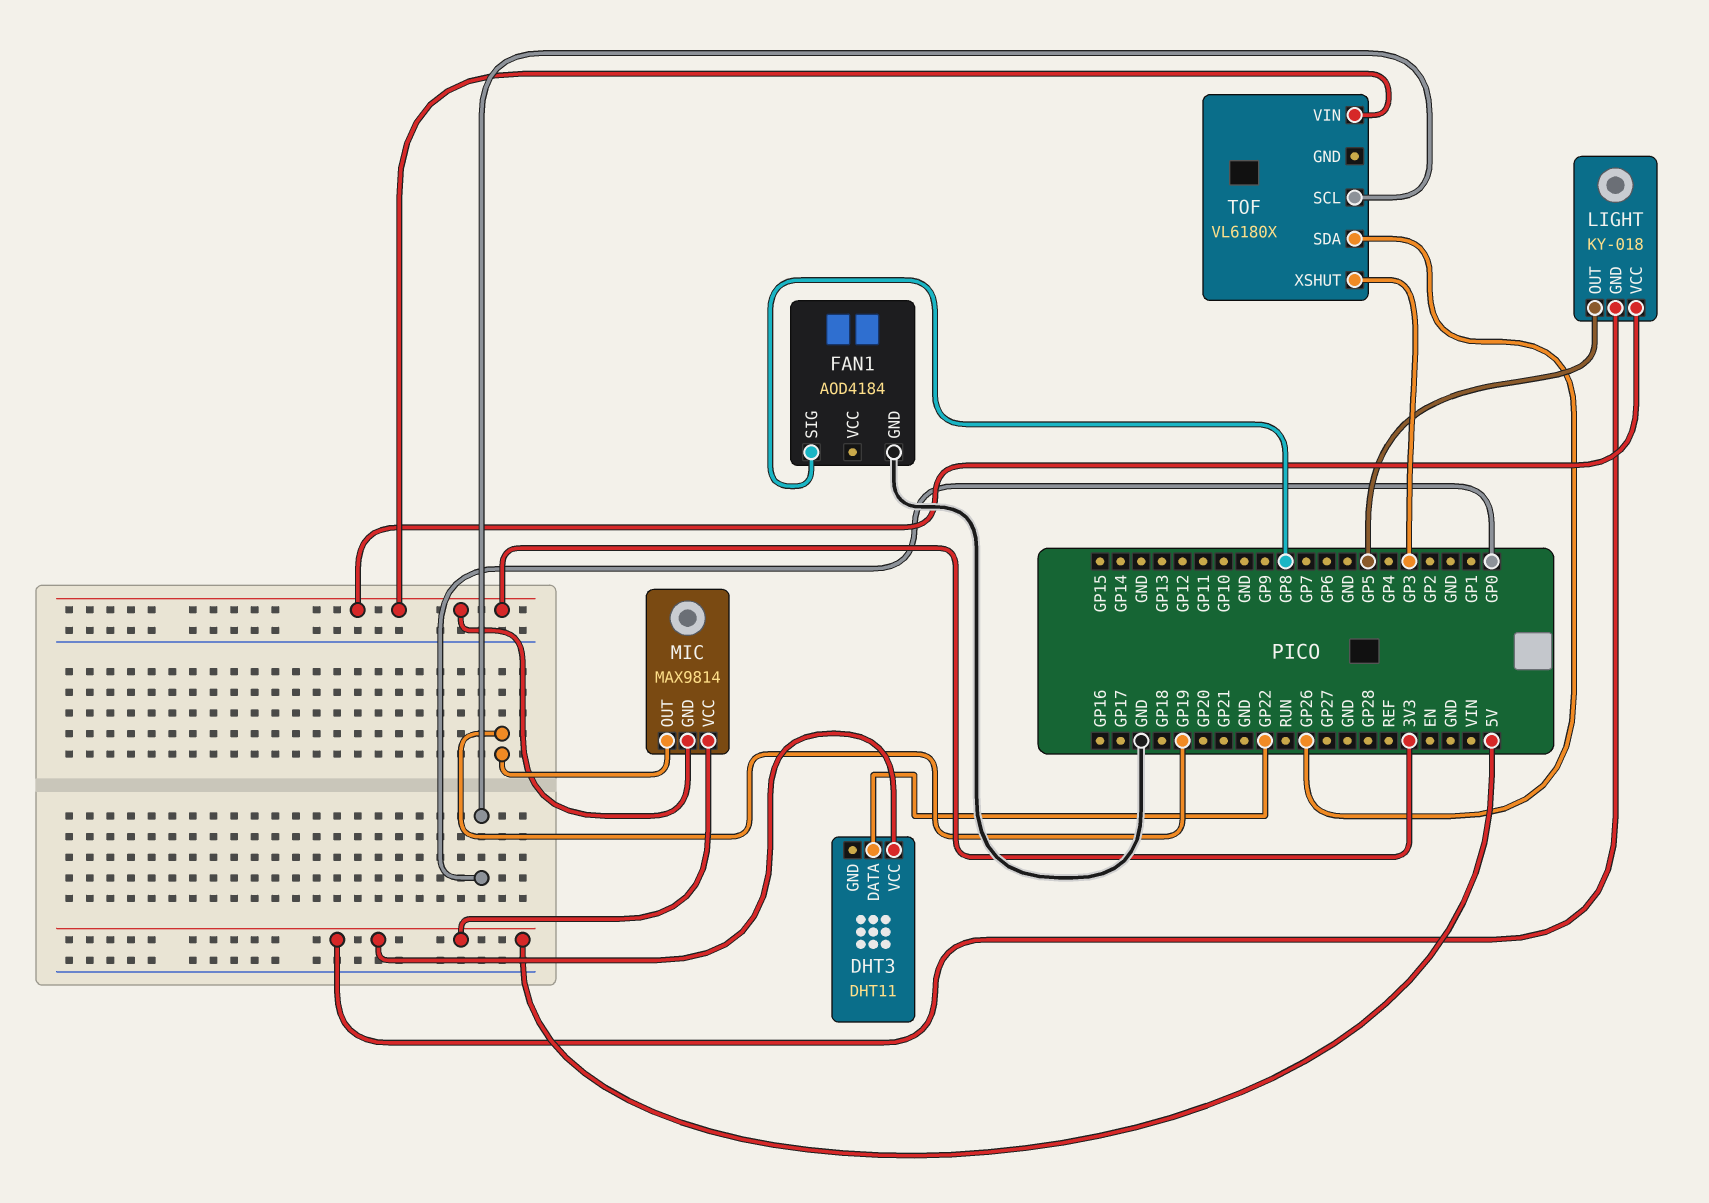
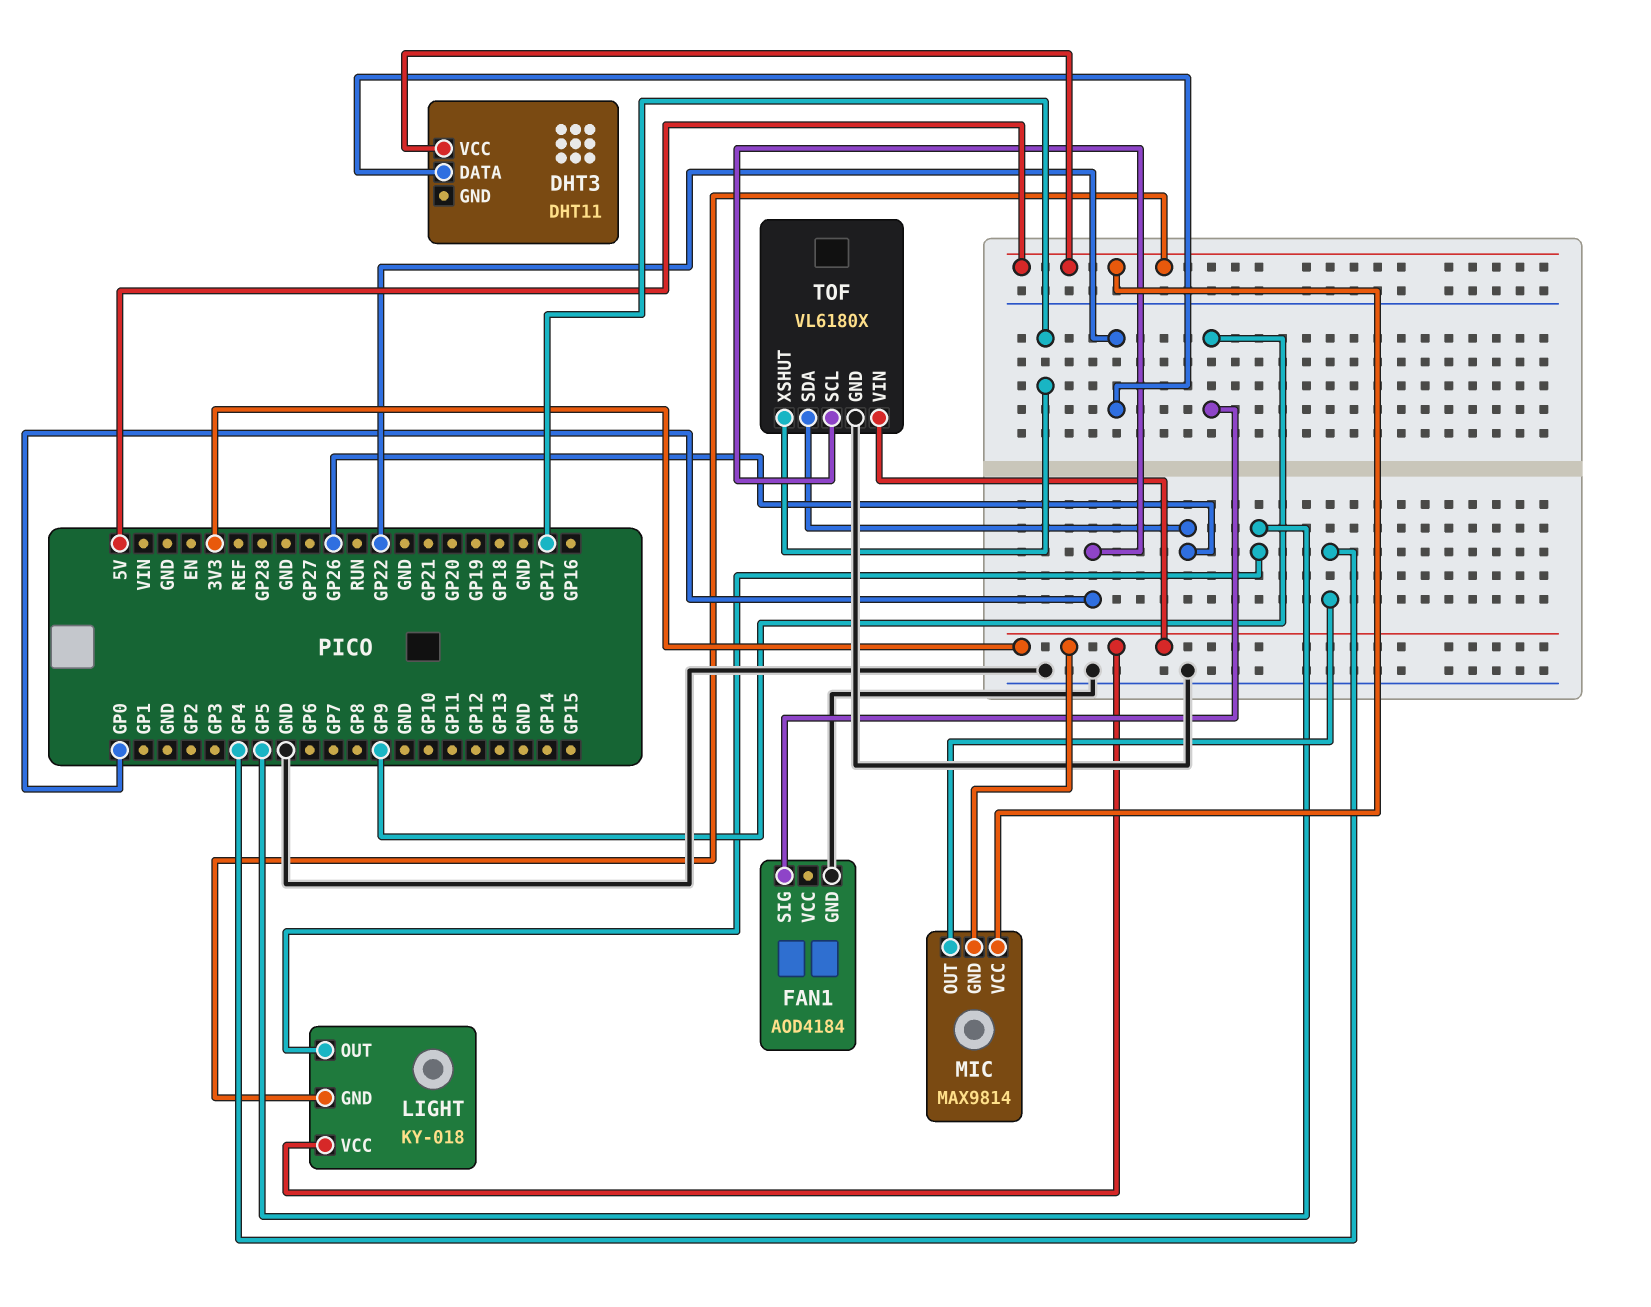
FAN1 pin SIG: GP8 -> GP9
MIC pin OUT: GP19 -> GP4
TOF pin GND: none -> GND
TOF pin XSHUT: GP3 -> GP17

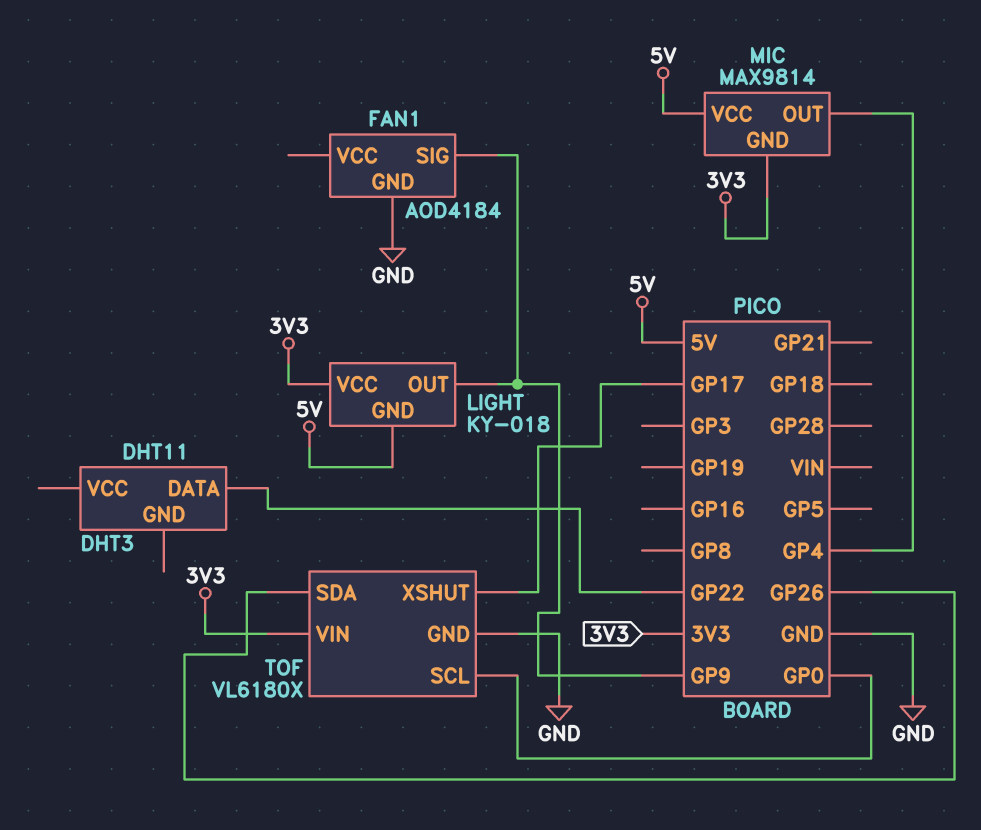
DHT3 pin VCC: 5V -> none
LIGHT pin OUT: GP5 -> GP9

